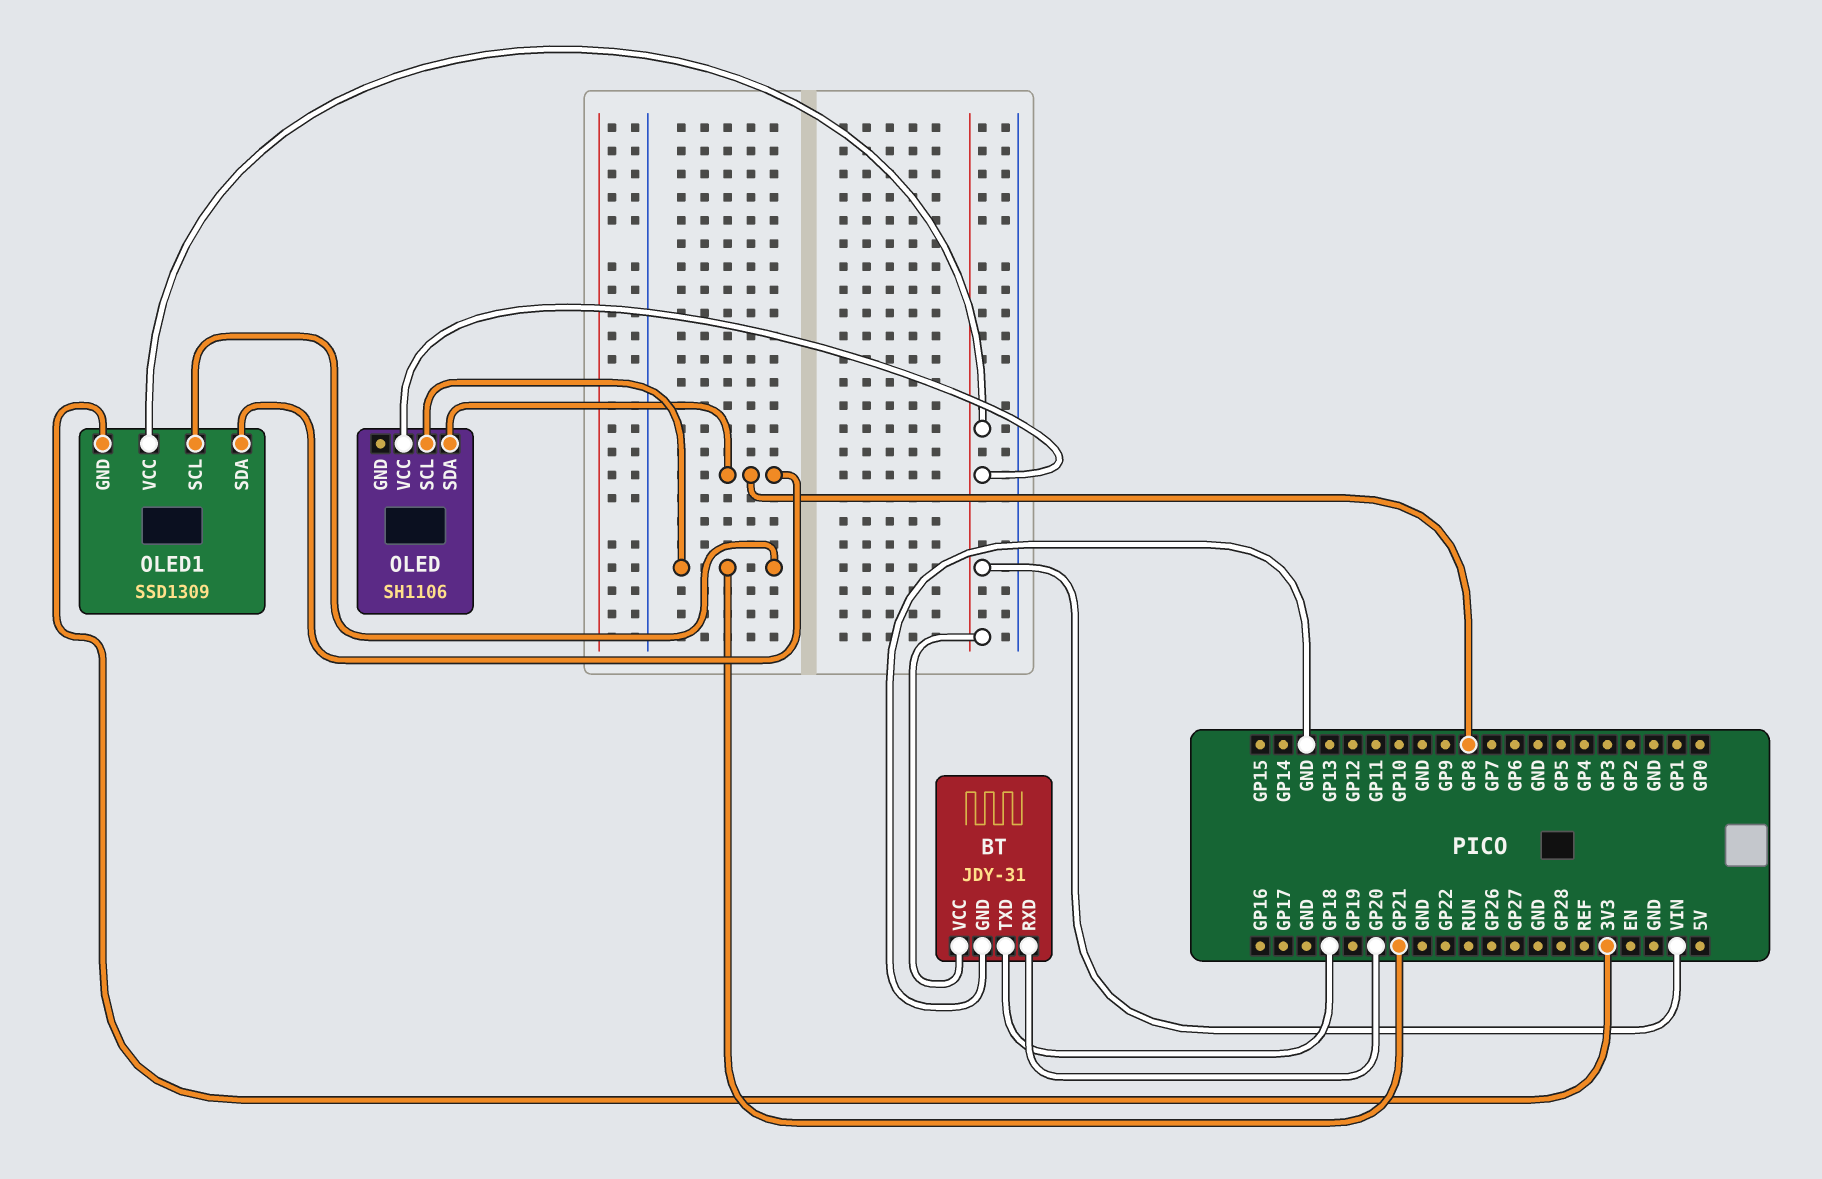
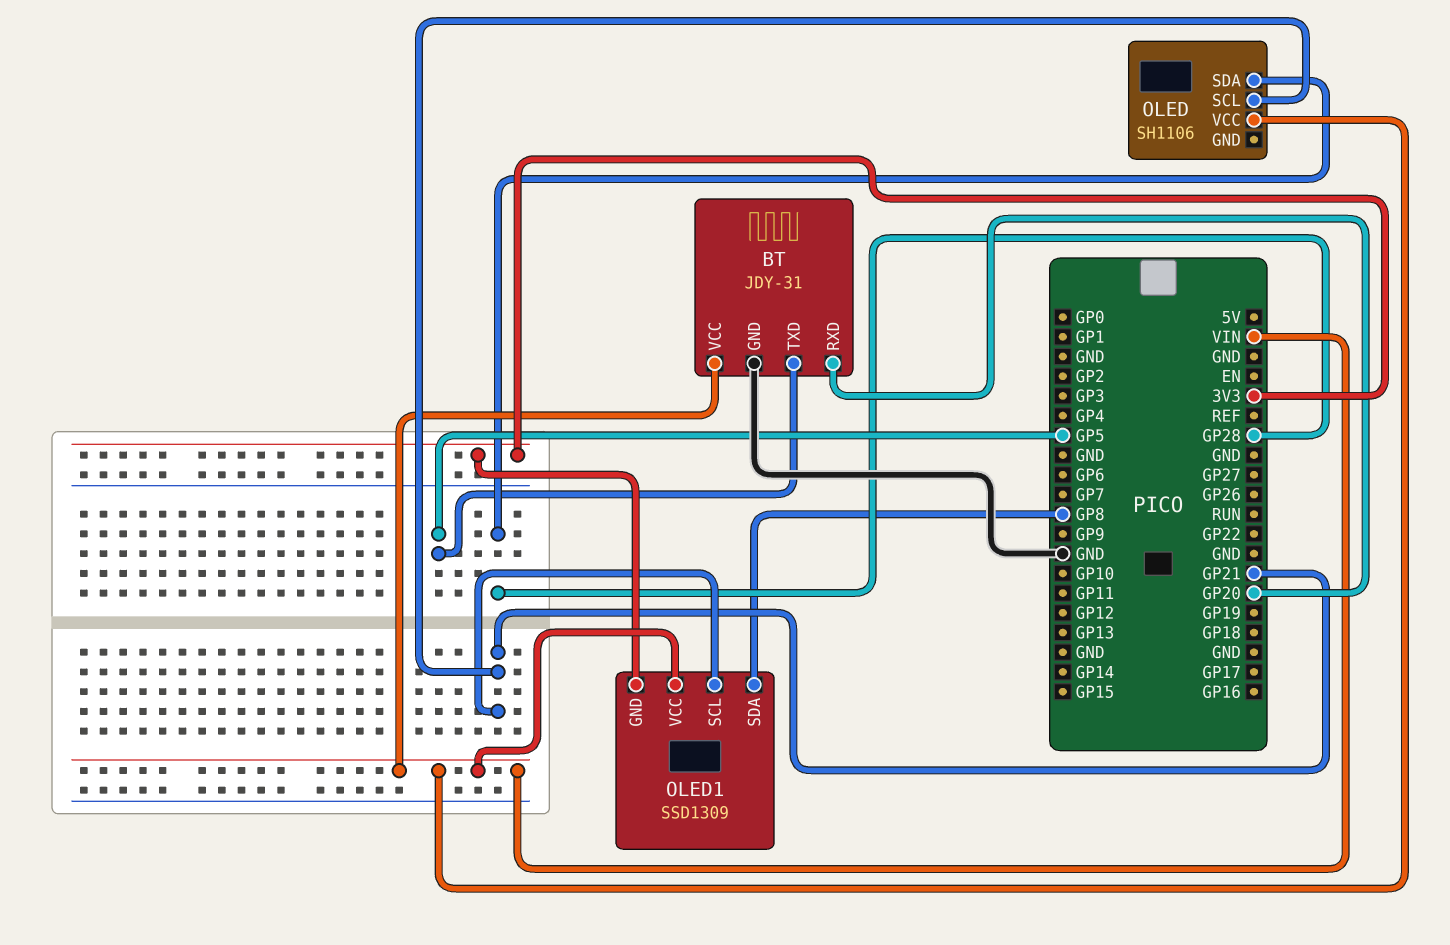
BT pin TXD: GP18 -> GP5
OLED pin SDA: GP8 -> GP28

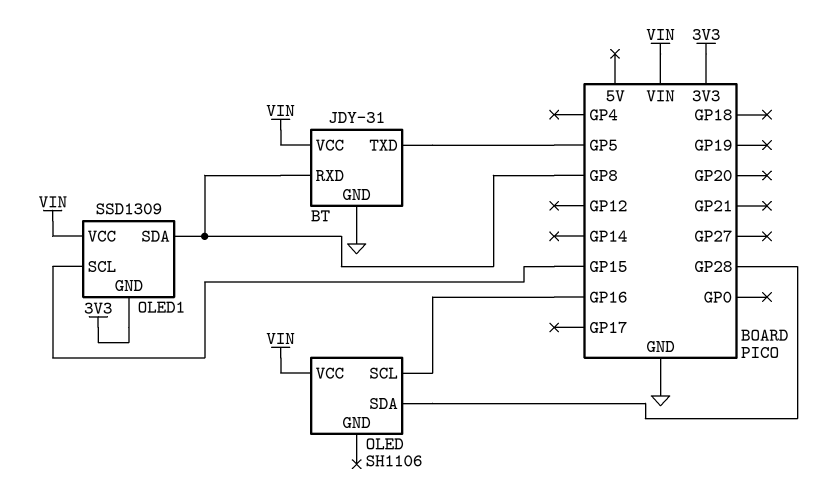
BT pin RXD: GP20 -> GP8
OLED pin SCL: GP21 -> GP16
OLED1 pin SCL: GP21 -> GP15

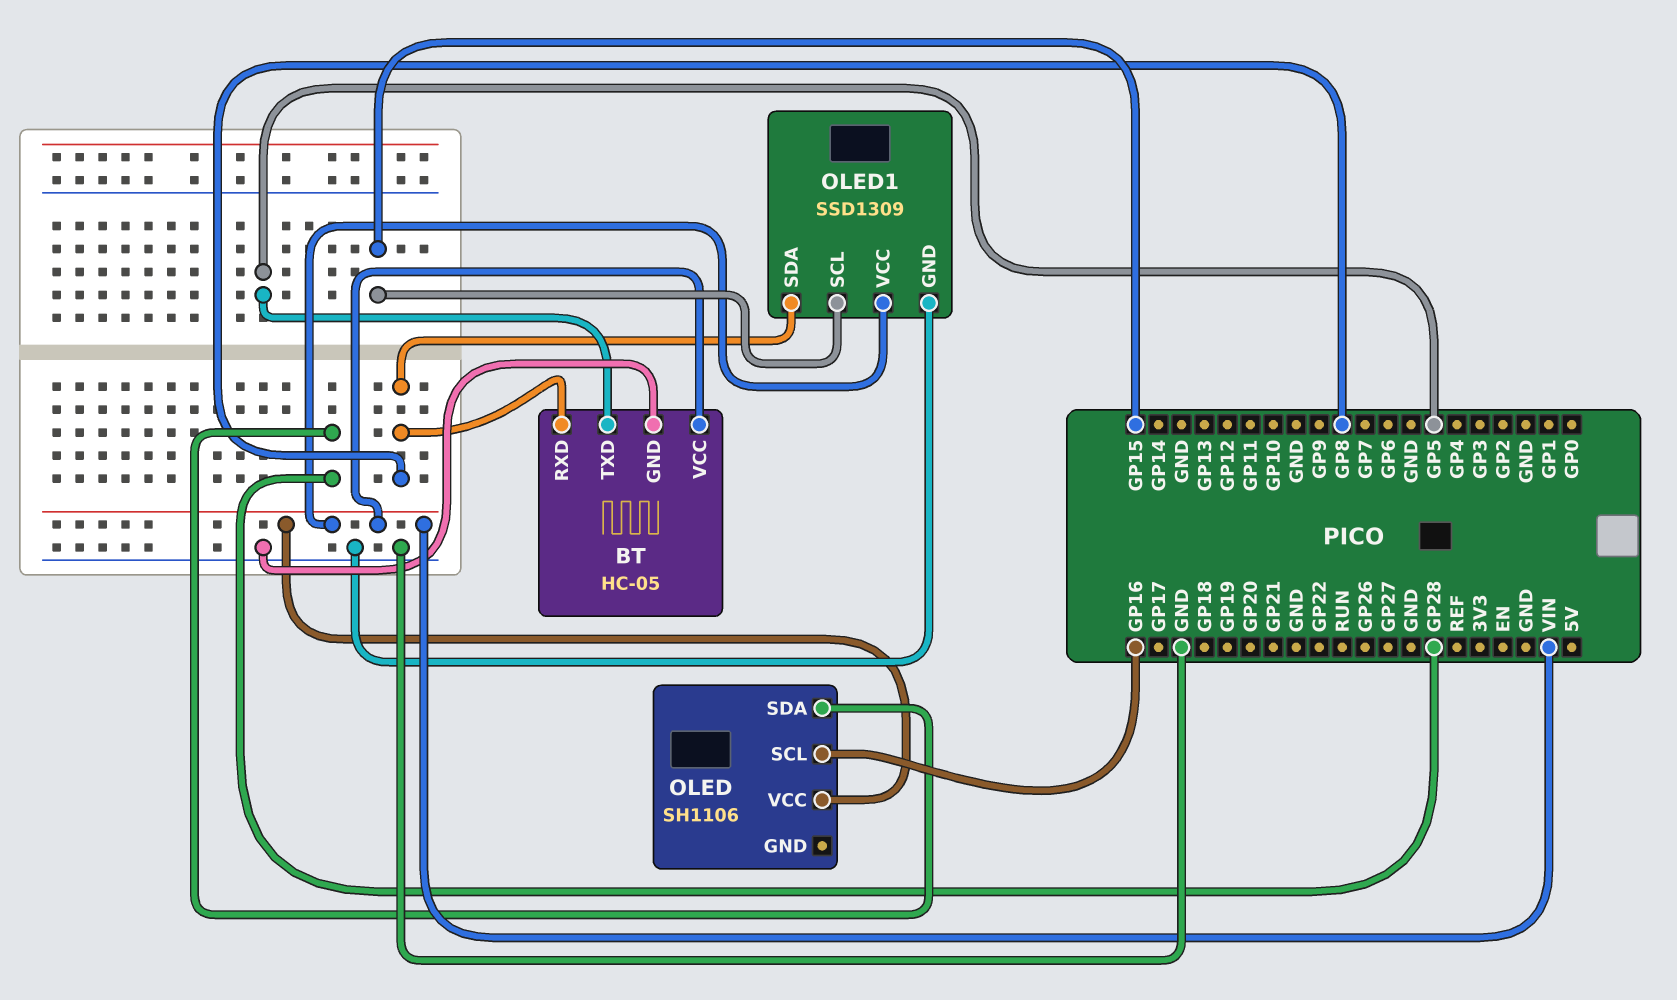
BT: JDY-31 -> HC-05
OLED1 pin GND: 3V3 -> GND

